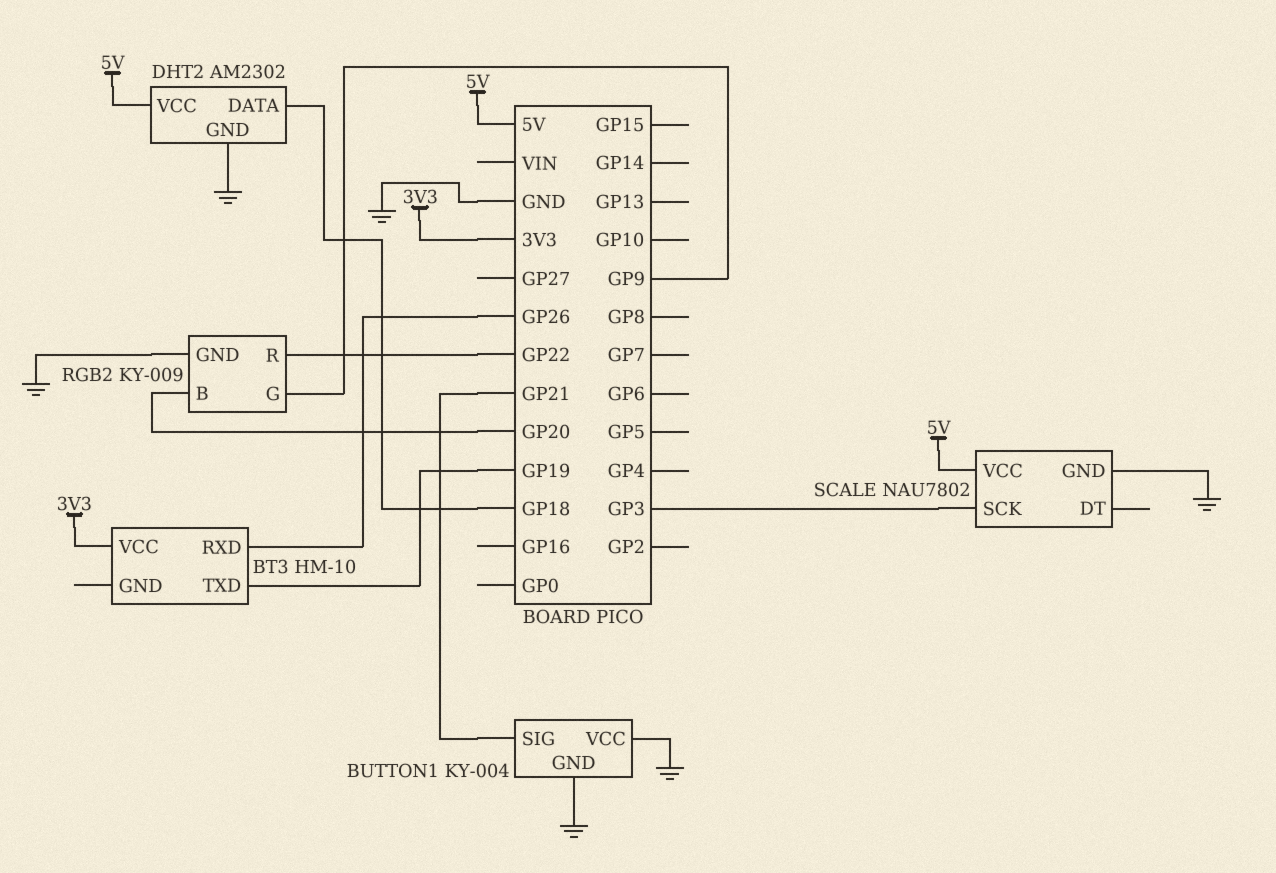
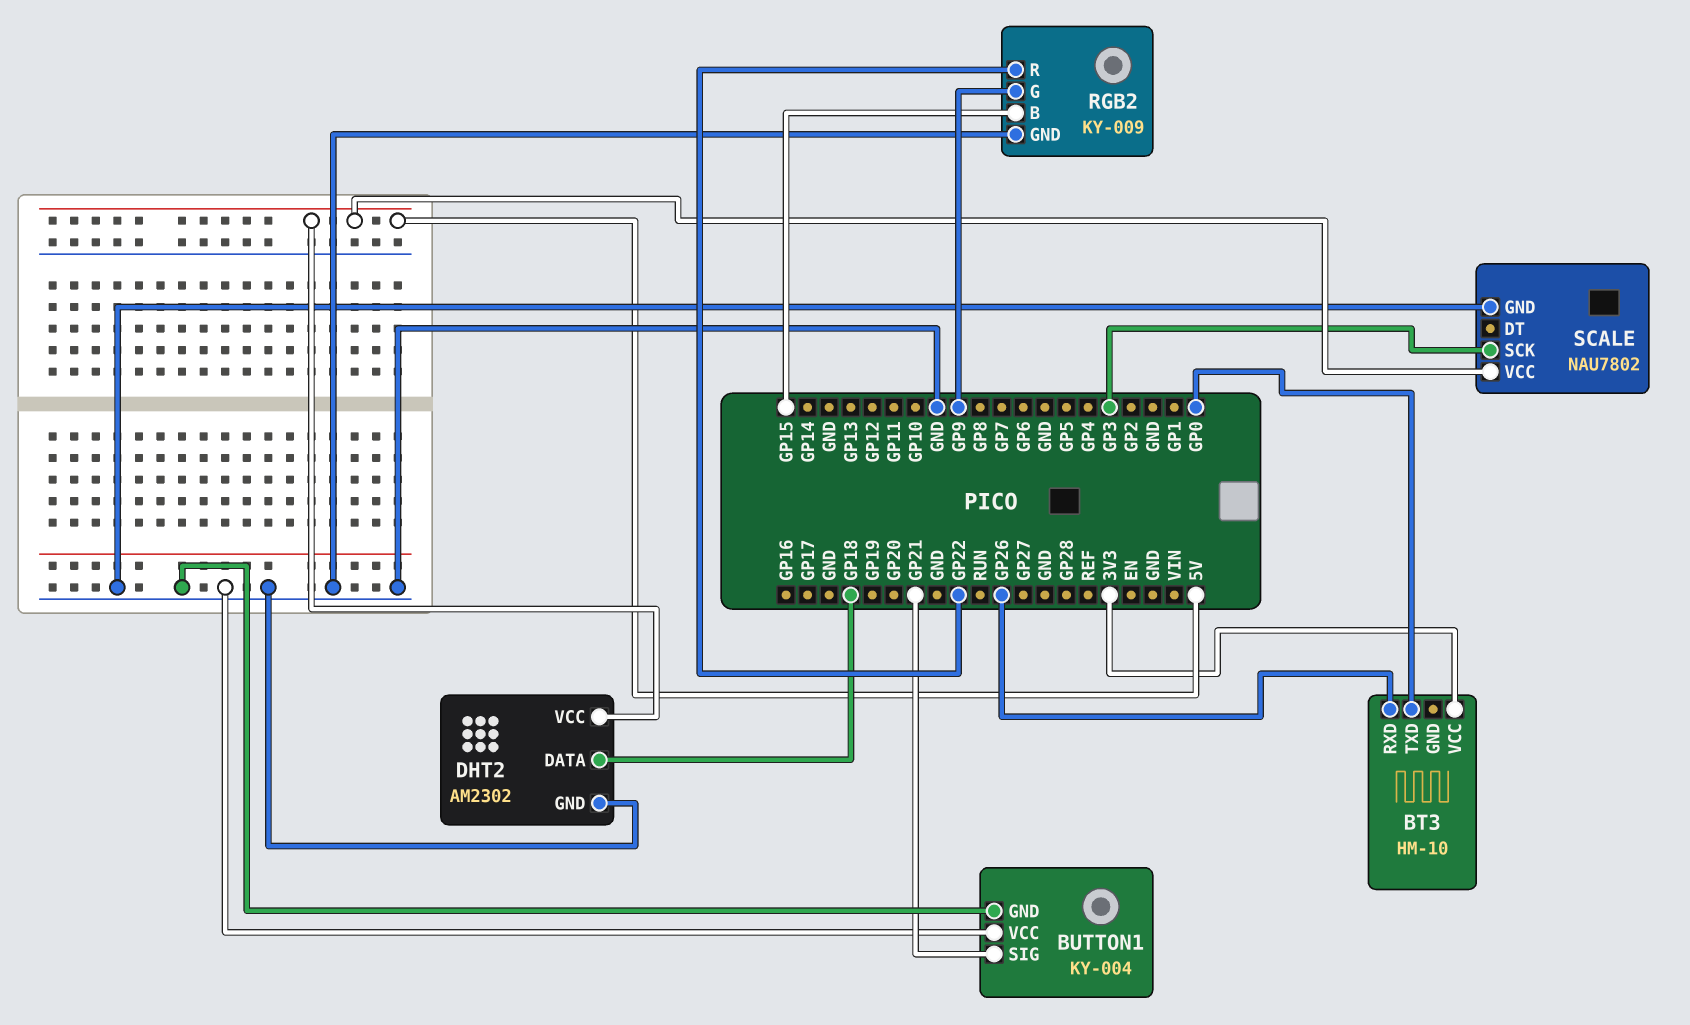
BT3 pin TXD: GP19 -> GP0
RGB2 pin B: GP20 -> GP15

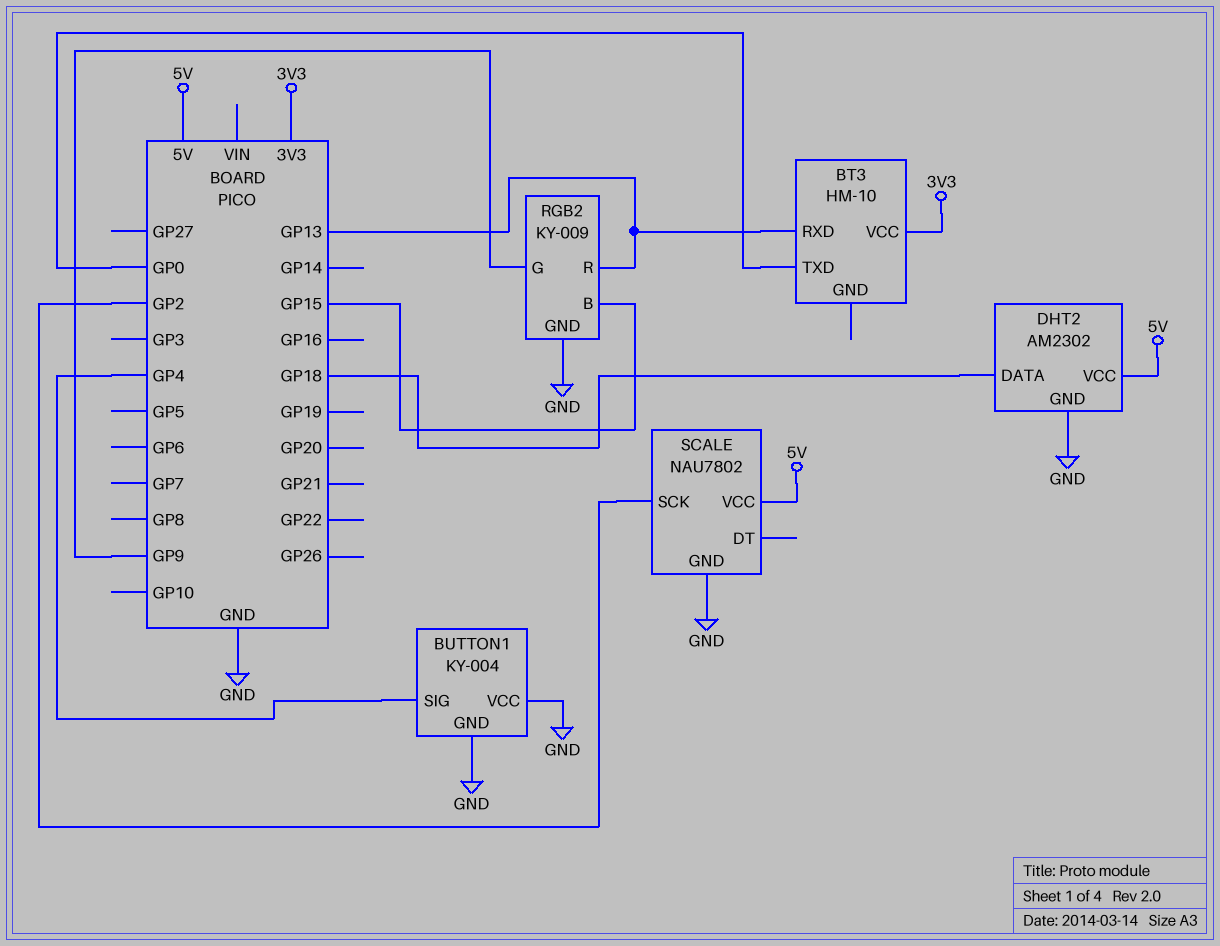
BT3 pin RXD: GP26 -> GP13
BUTTON1 pin SIG: GP21 -> GP4
RGB2 pin R: GP22 -> GP13
SCALE pin SCK: GP3 -> GP2

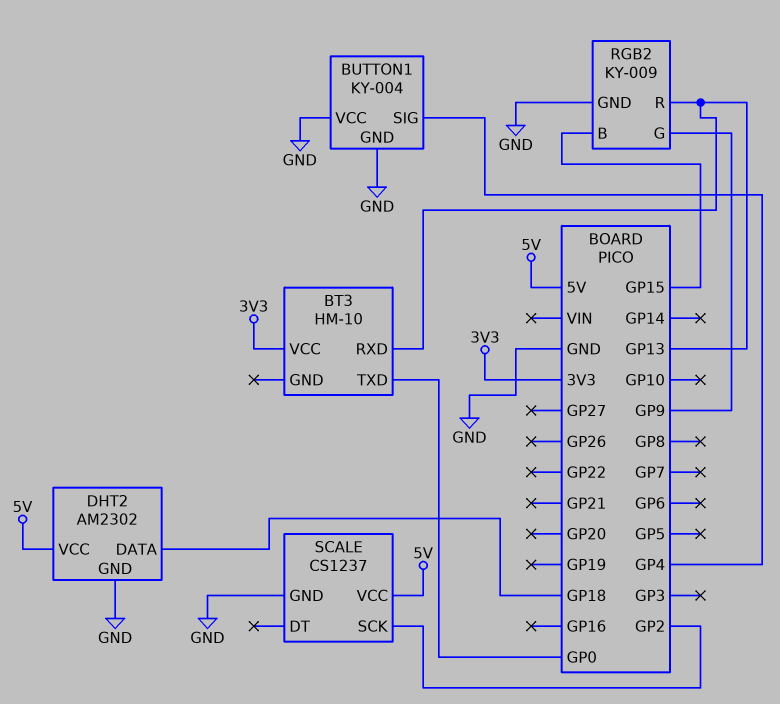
SCALE: NAU7802 -> CS1237

